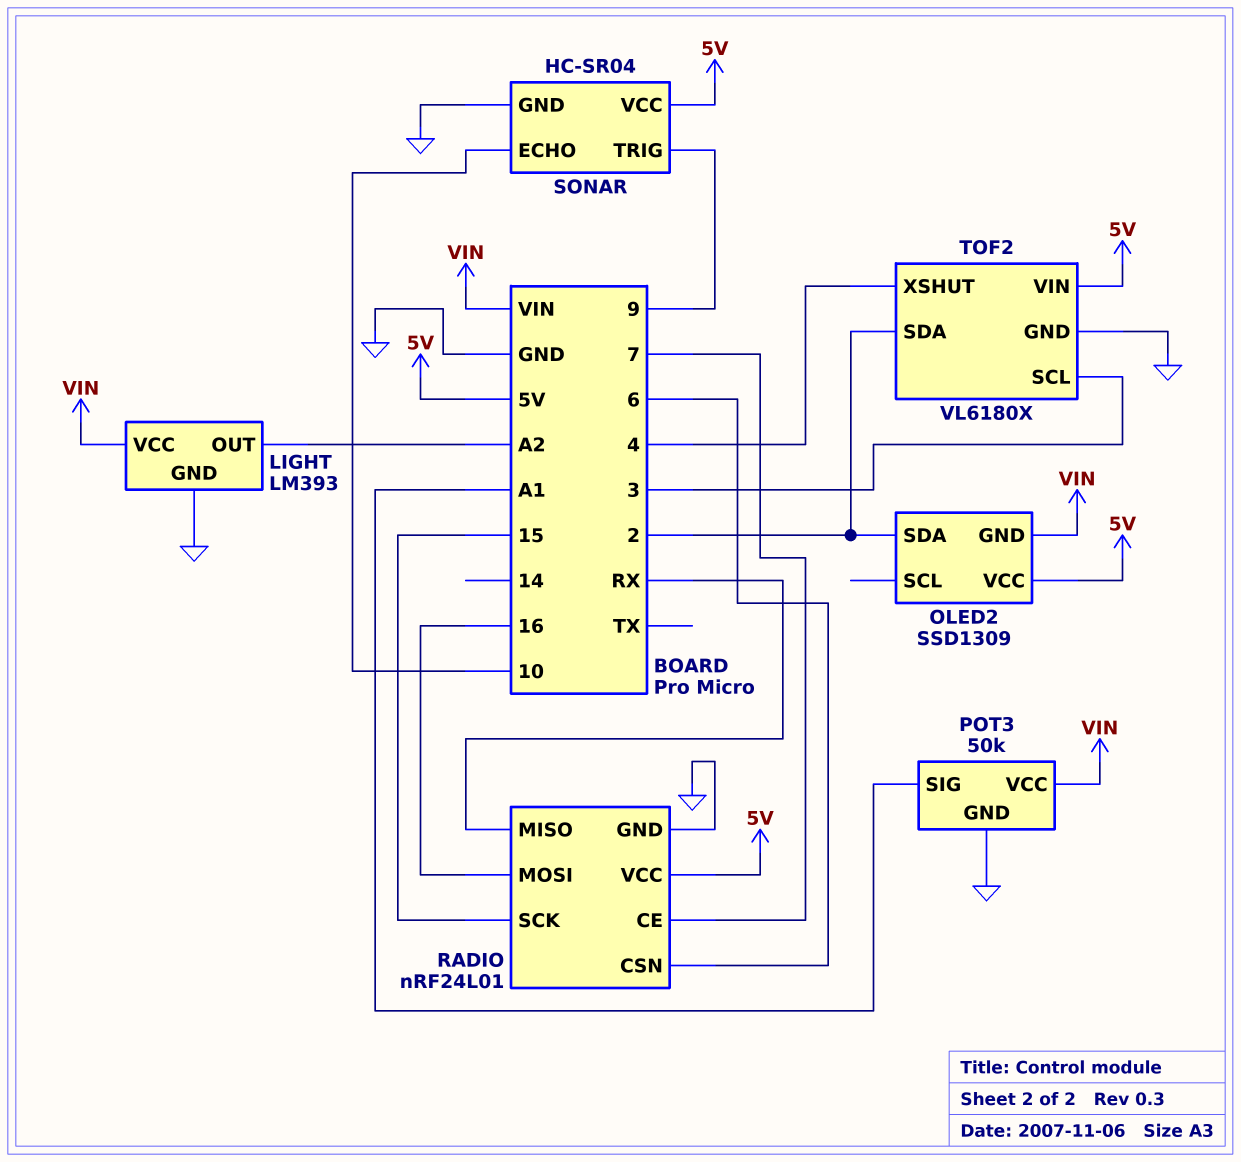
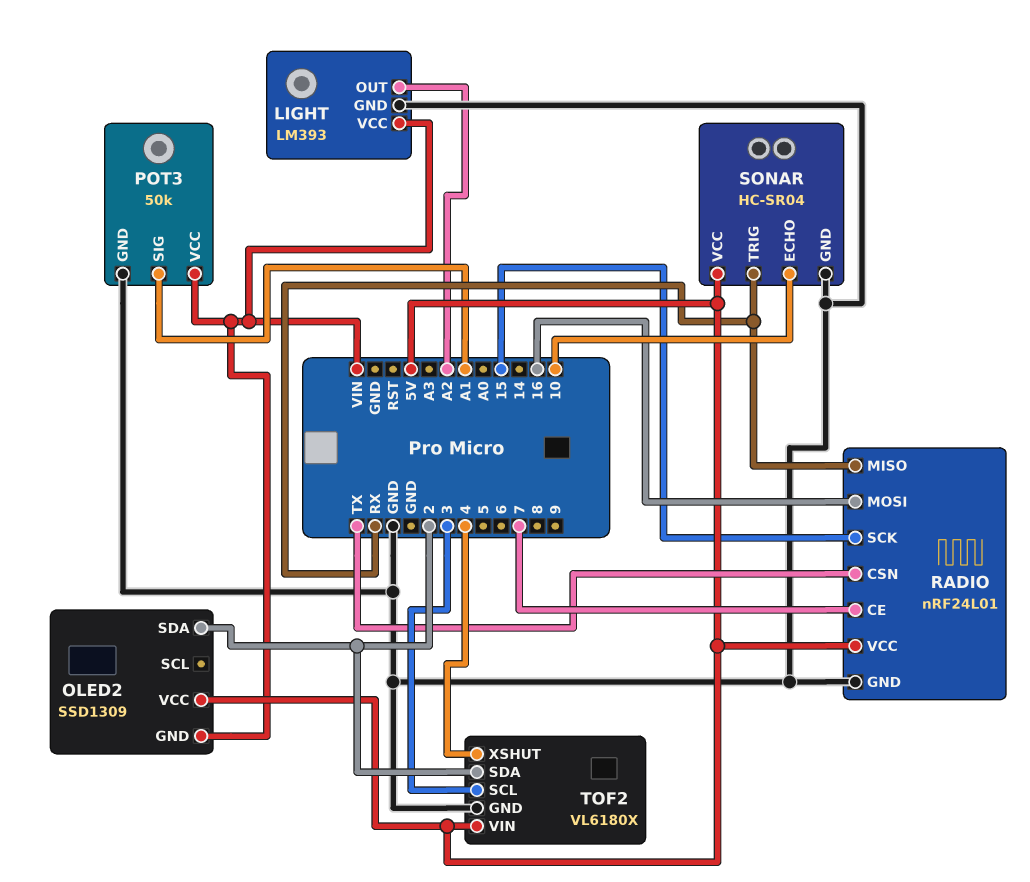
RADIO pin CSN: 6 -> TX
SONAR pin TRIG: 9 -> RX

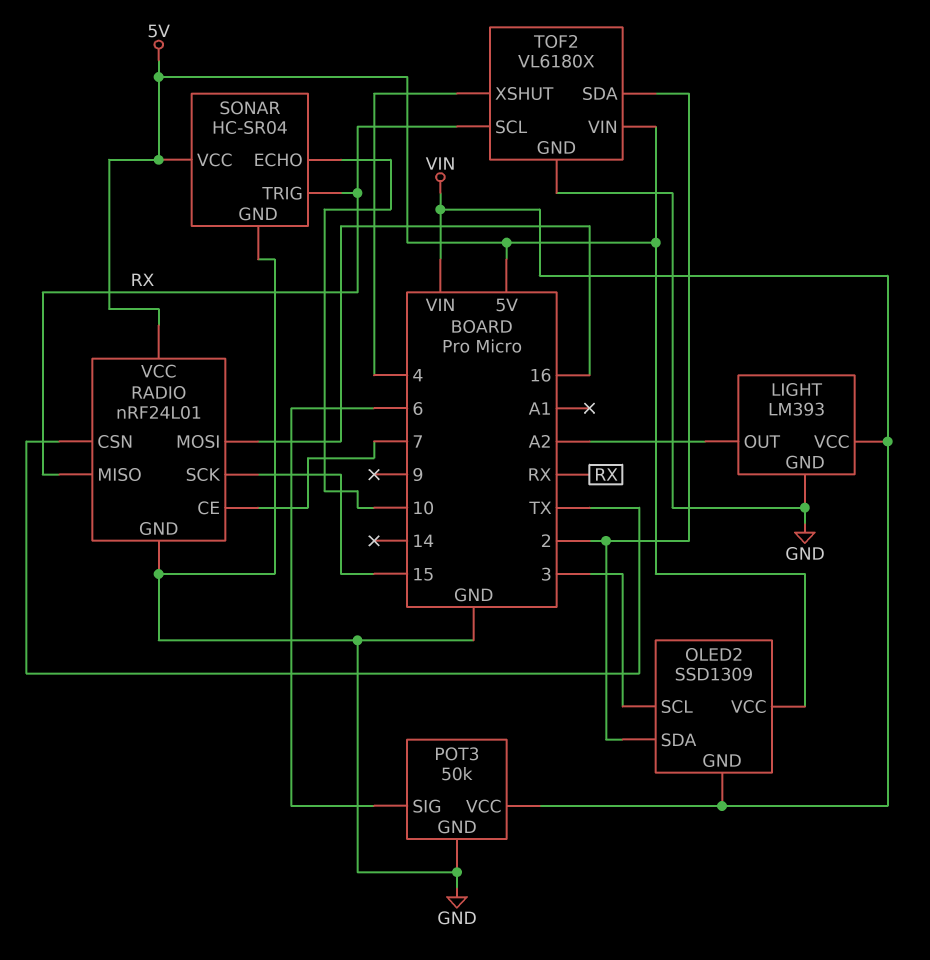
OLED2 pin SCL: none -> 3
POT3 pin SIG: A1 -> 6
TOF2 pin SCL: 3 -> RX

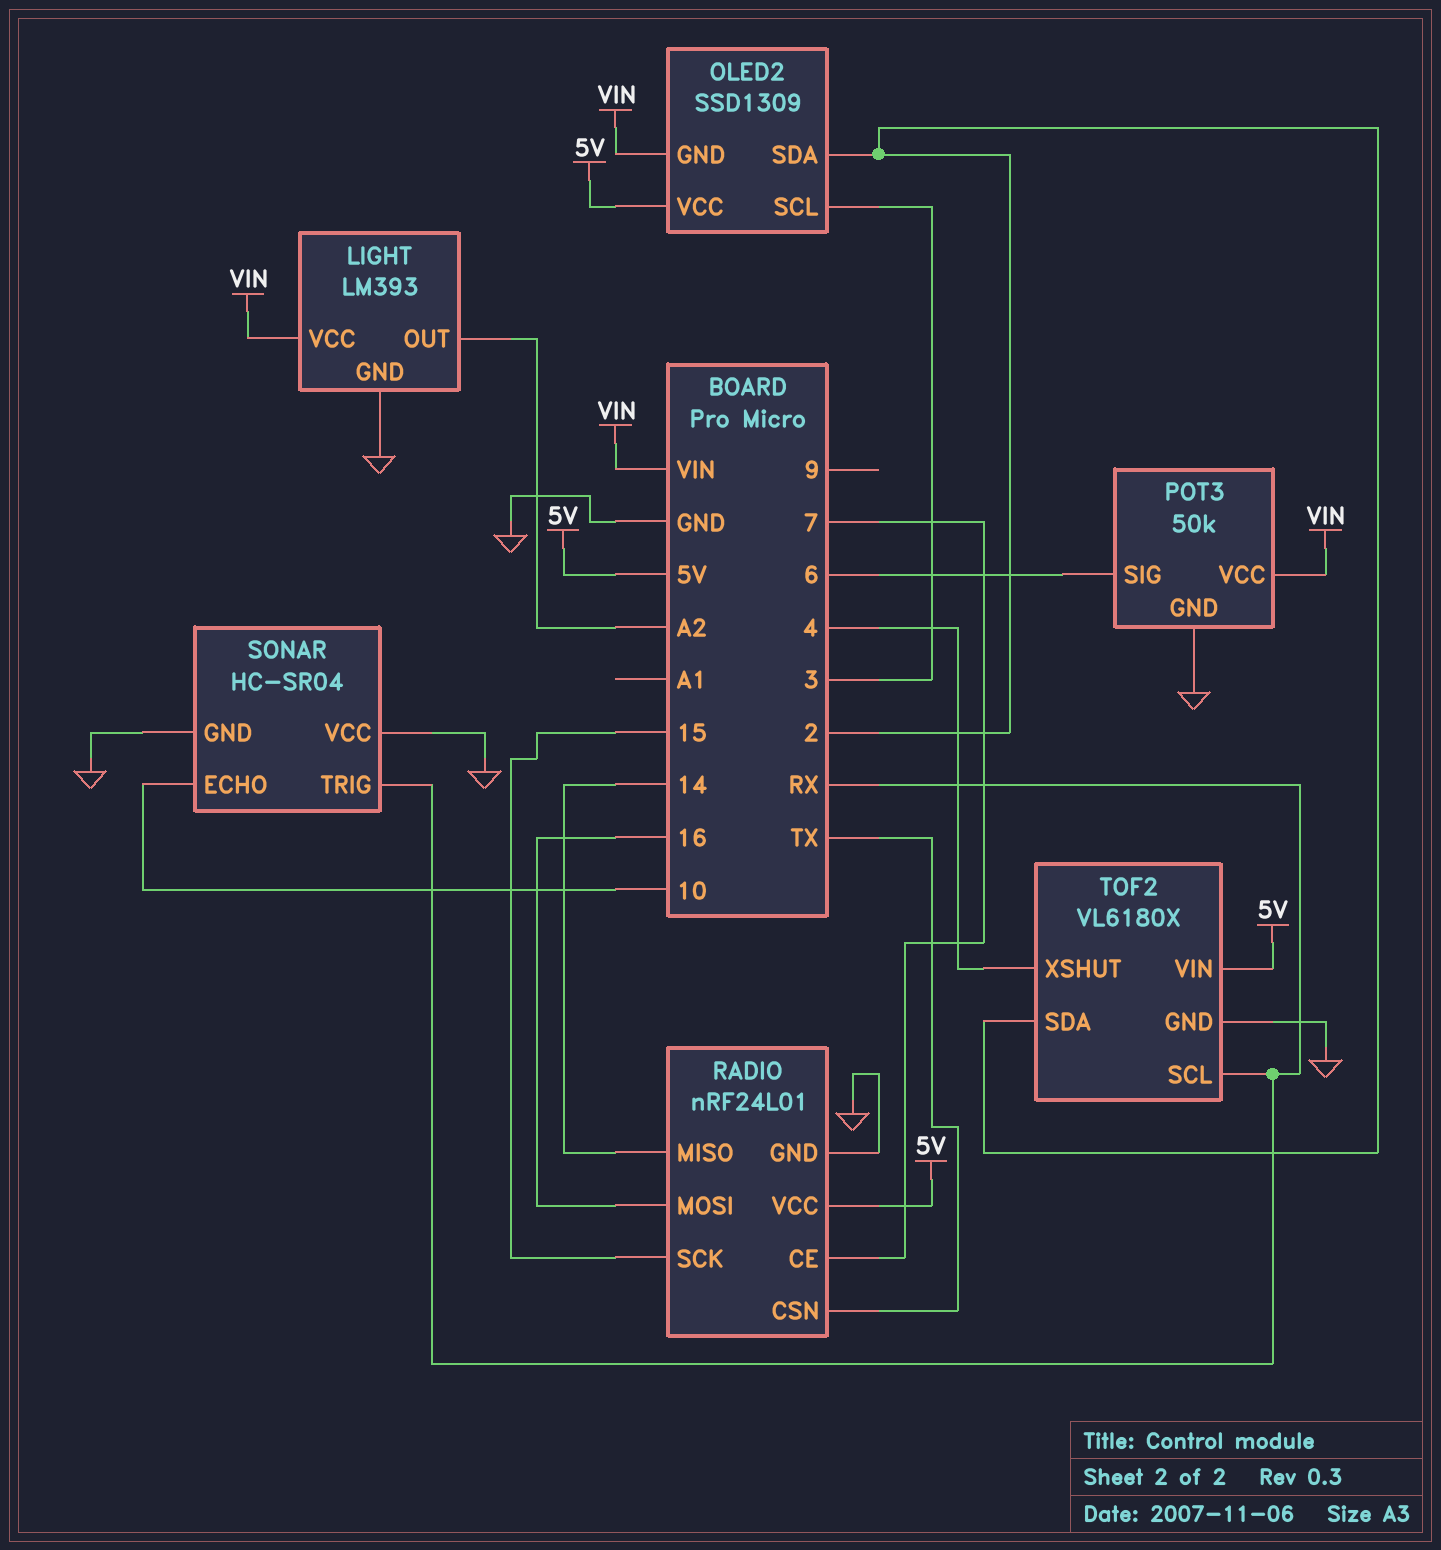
RADIO pin MISO: RX -> 14
SONAR pin VCC: 5V -> GND

